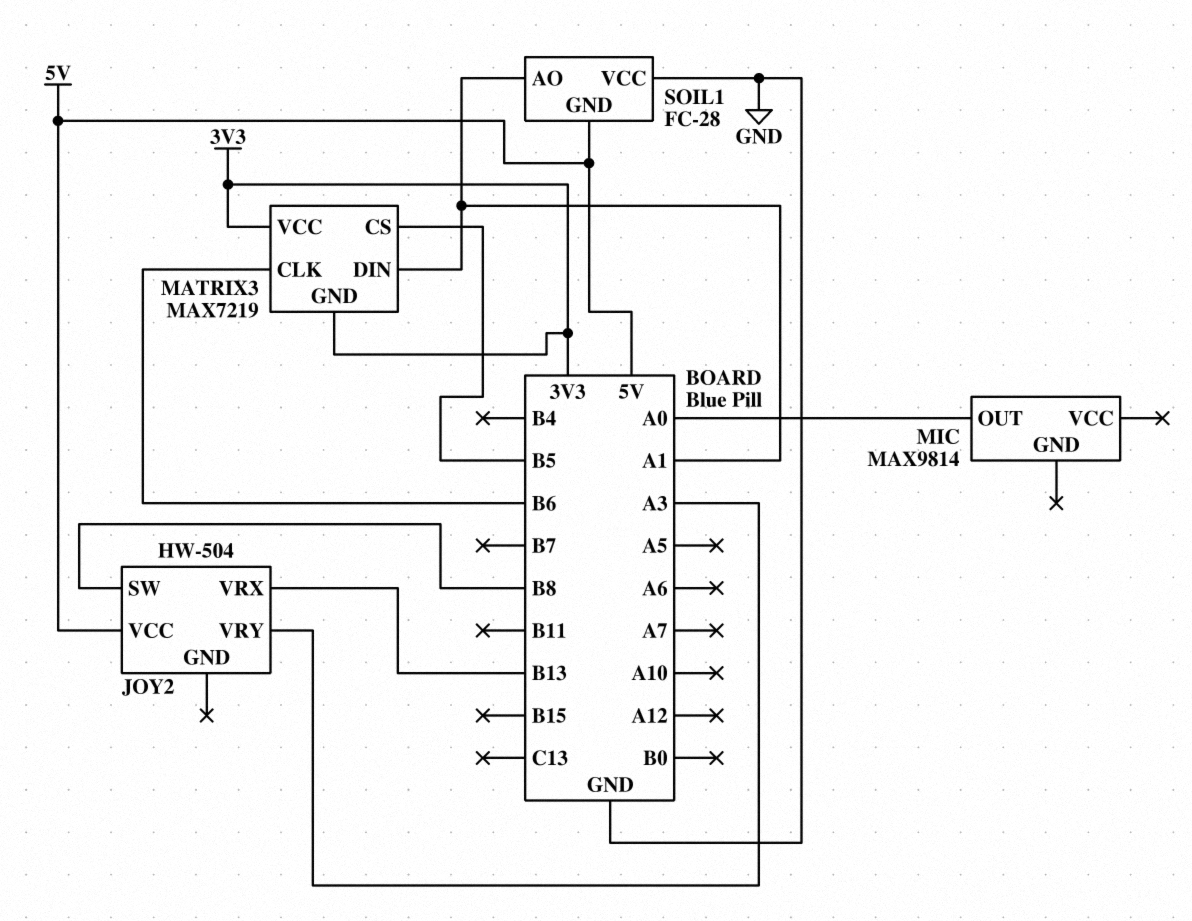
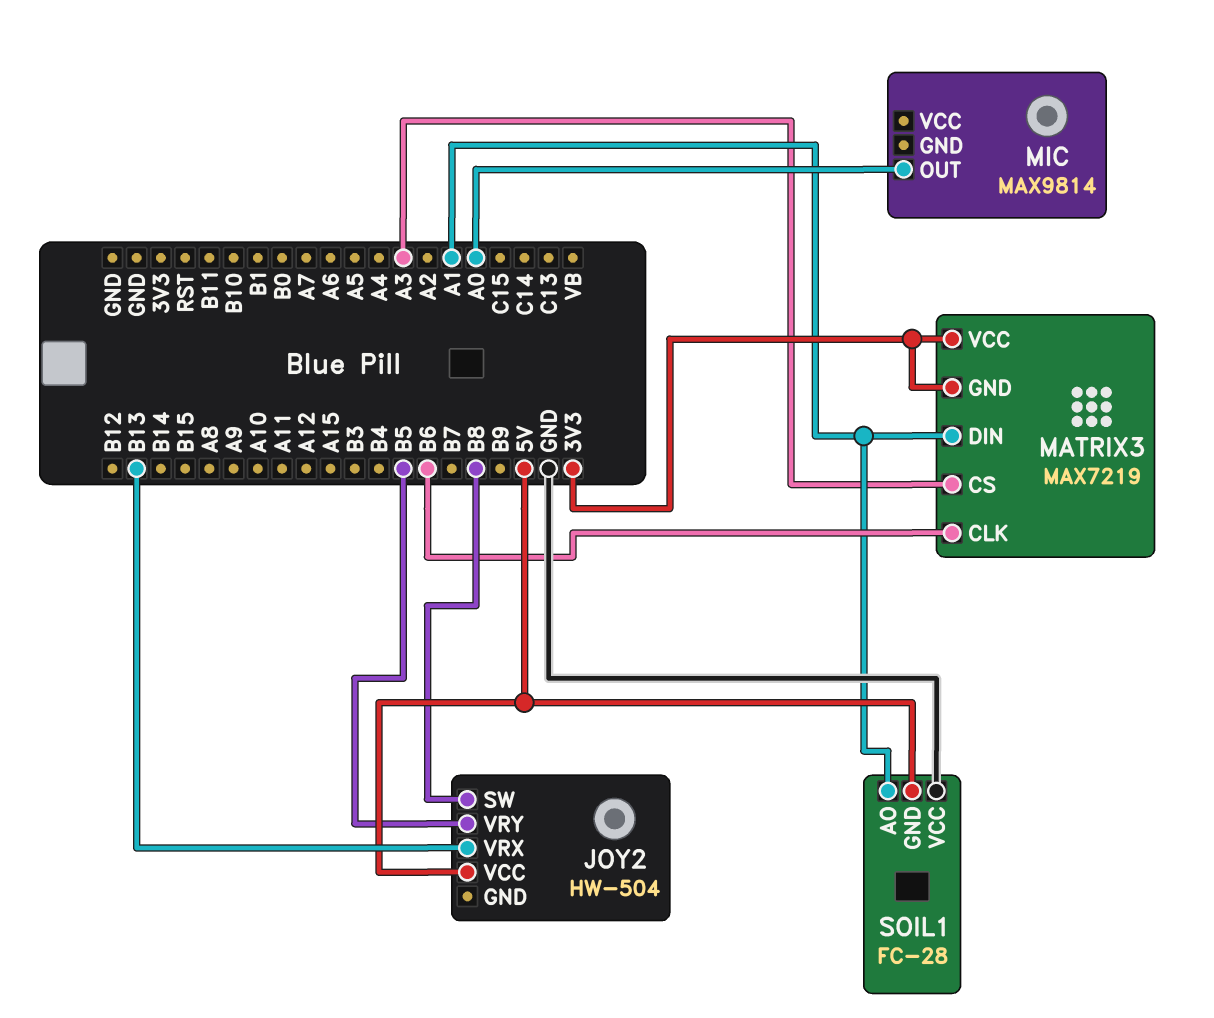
JOY2 pin VRY: A3 -> B5
MATRIX3 pin CS: B5 -> A3

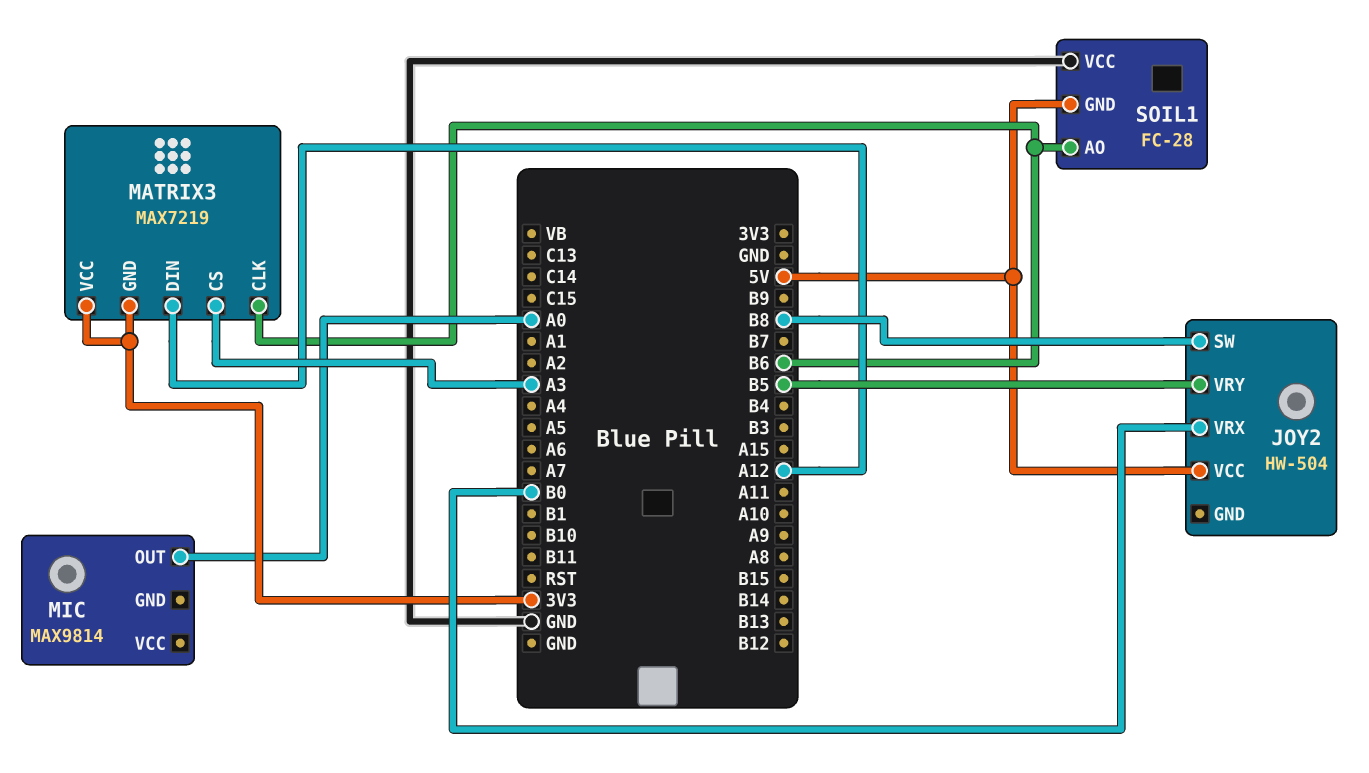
JOY2 pin VRX: B13 -> B0
MATRIX3 pin DIN: A1 -> A12
SOIL1 pin AO: A1 -> B6

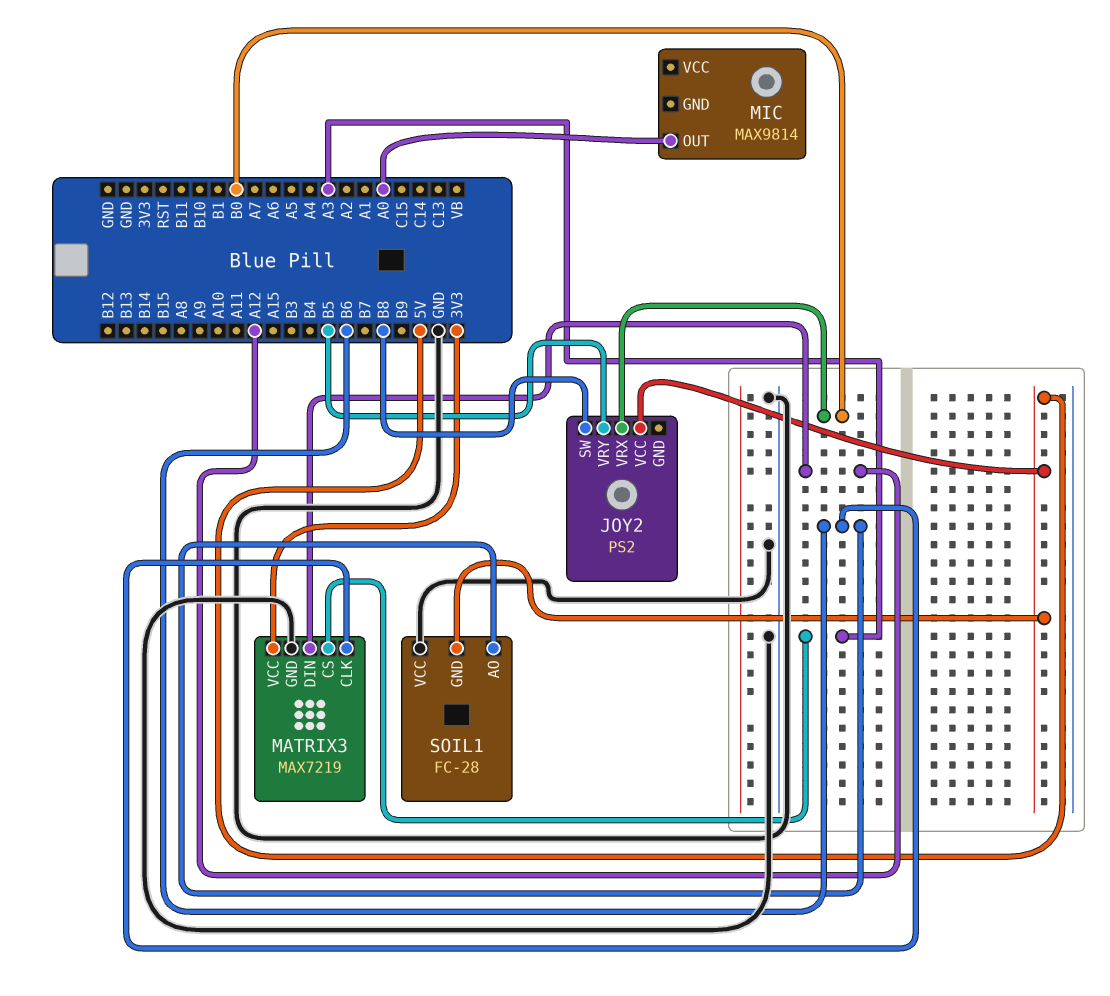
JOY2: HW-504 -> PS2
MATRIX3 pin GND: 3V3 -> GND

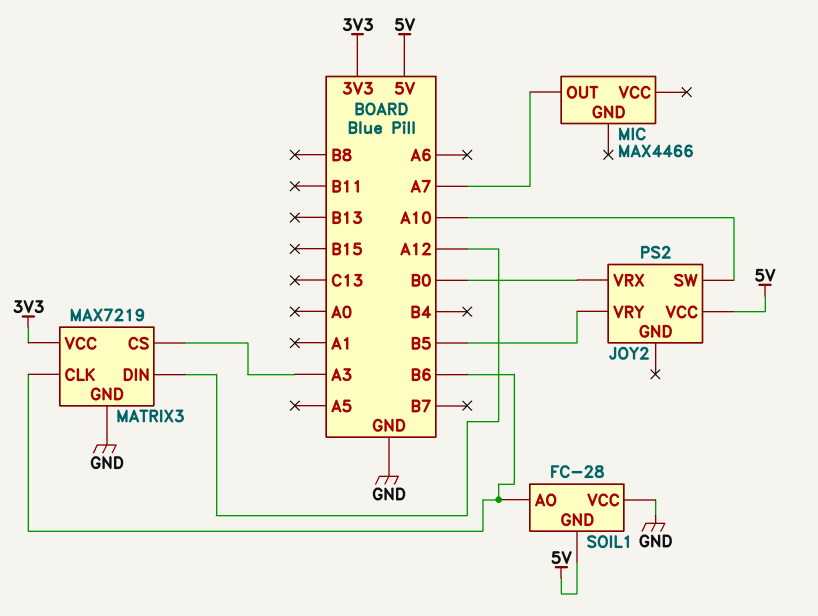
JOY2 pin SW: B8 -> A10
MIC: MAX9814 -> MAX4466
MIC pin OUT: A0 -> A7

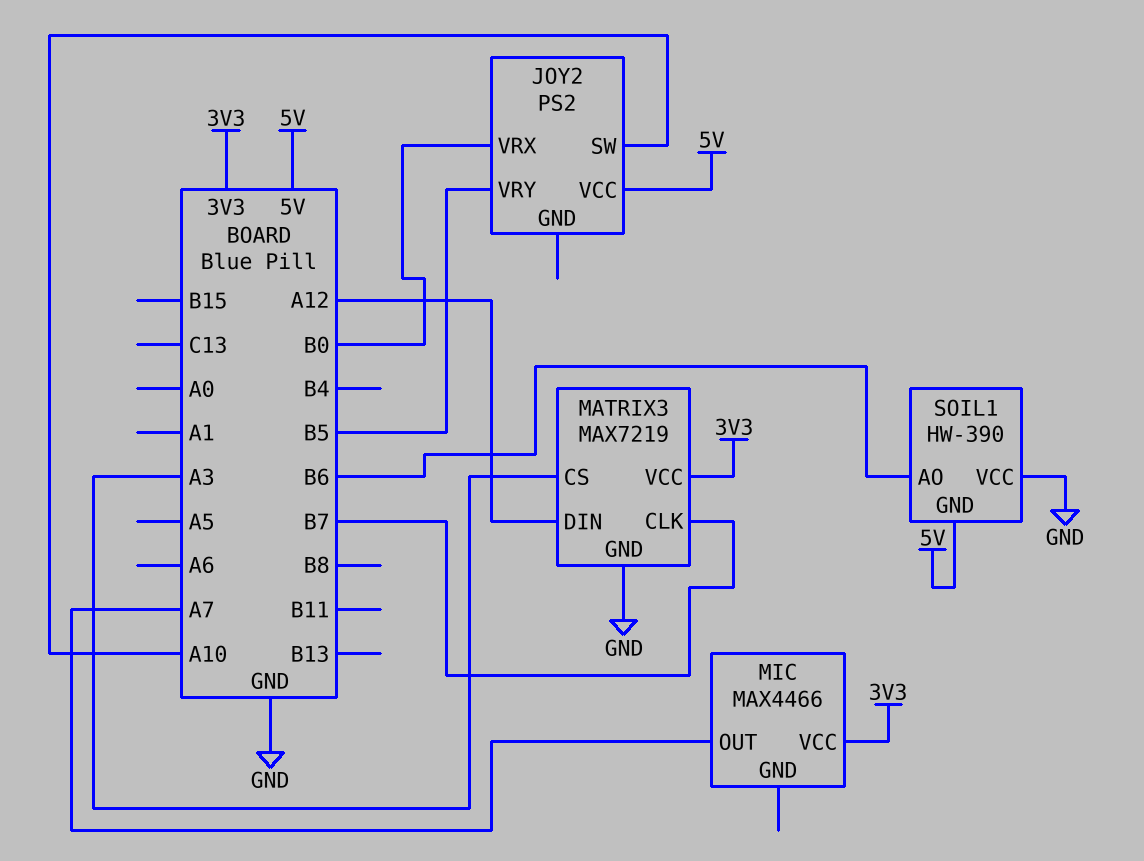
MATRIX3 pin CLK: B6 -> B7
MIC pin VCC: none -> 3V3
SOIL1: FC-28 -> HW-390

